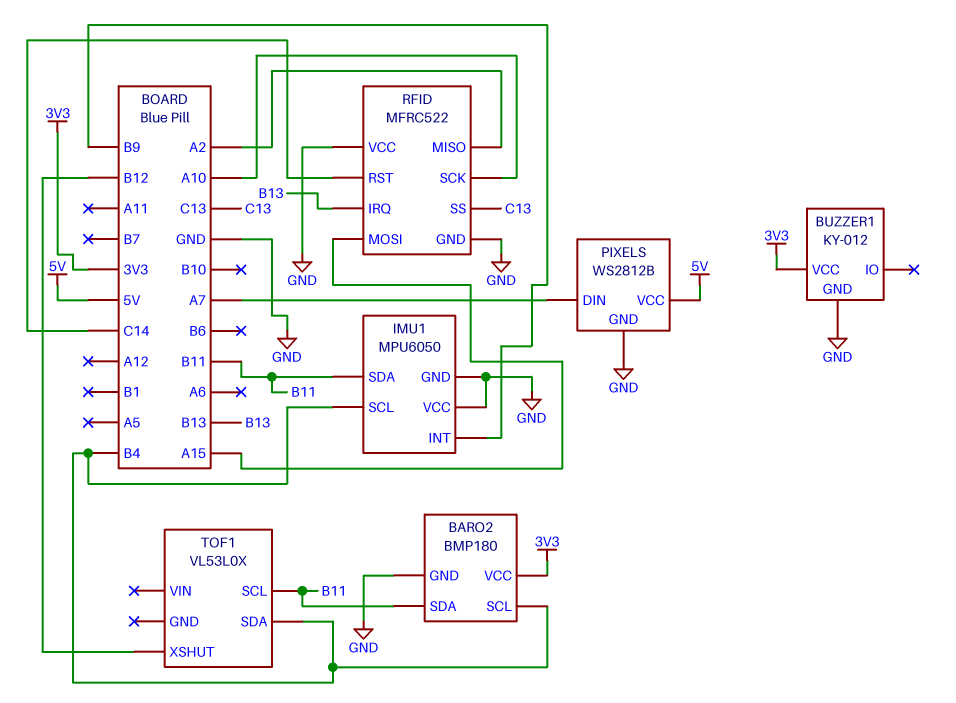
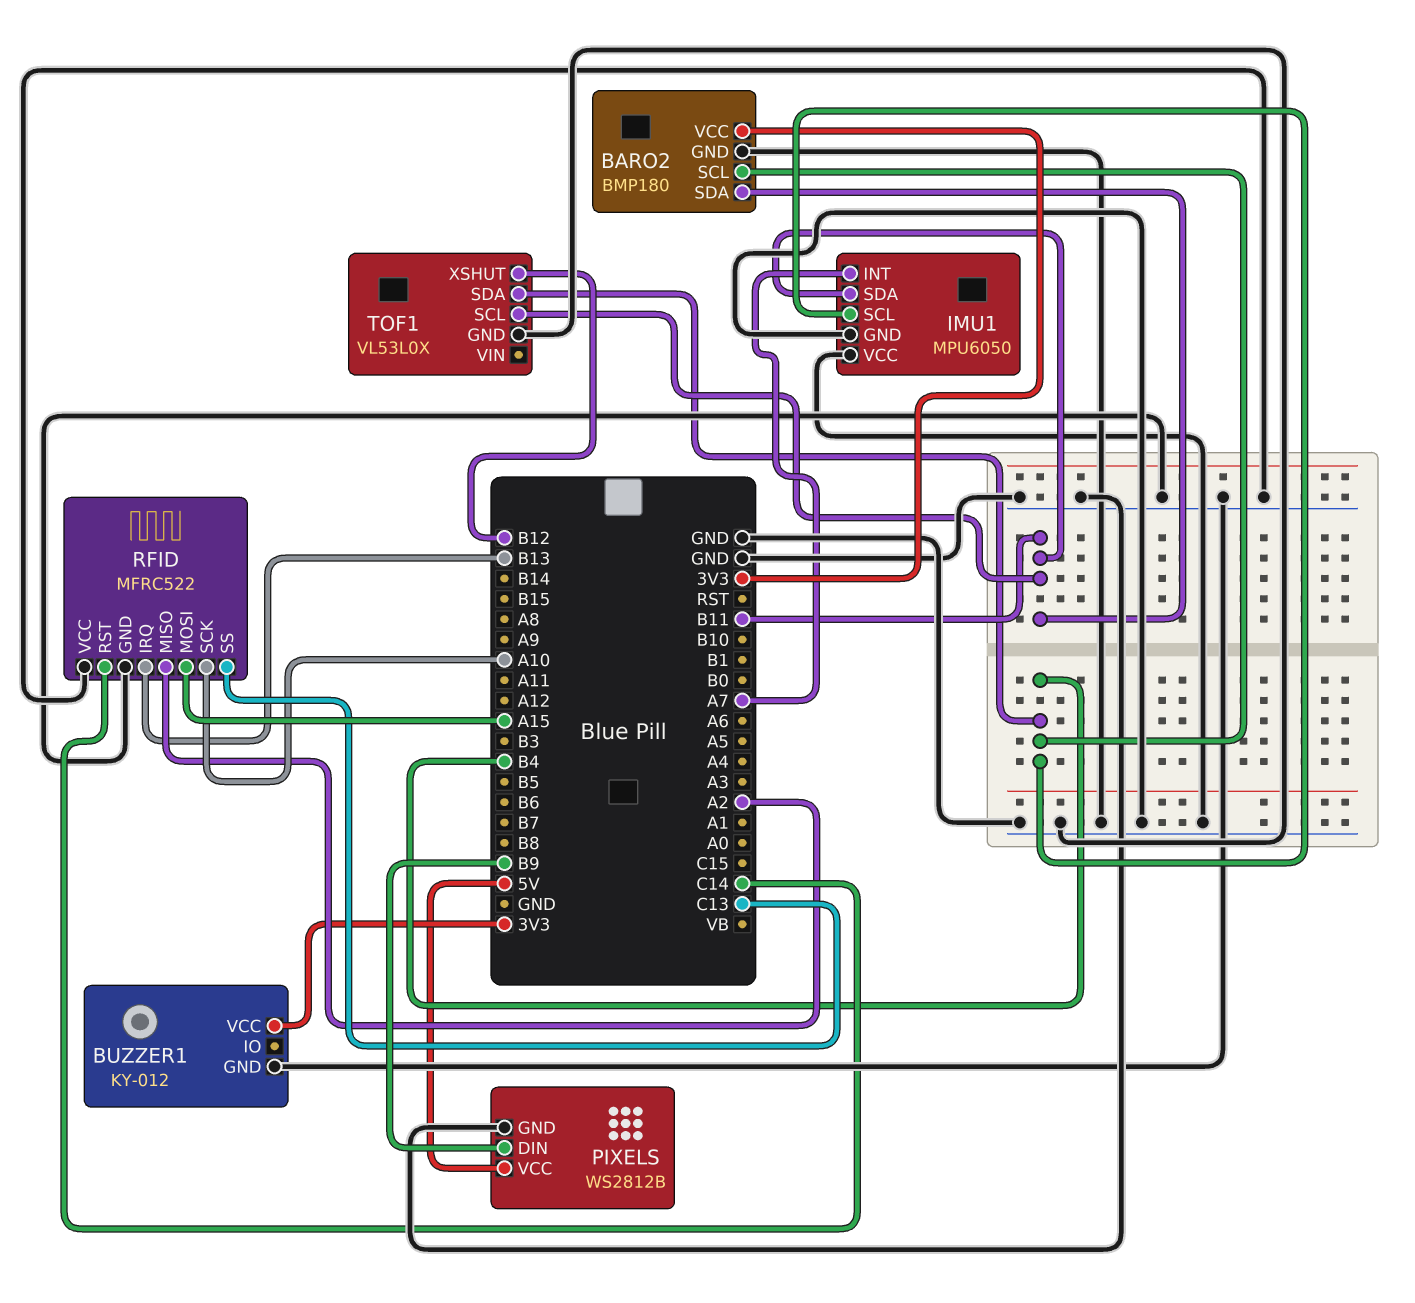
IMU1 pin INT: B9 -> A7
PIXELS pin DIN: A7 -> B9
TOF1 pin GND: none -> GND

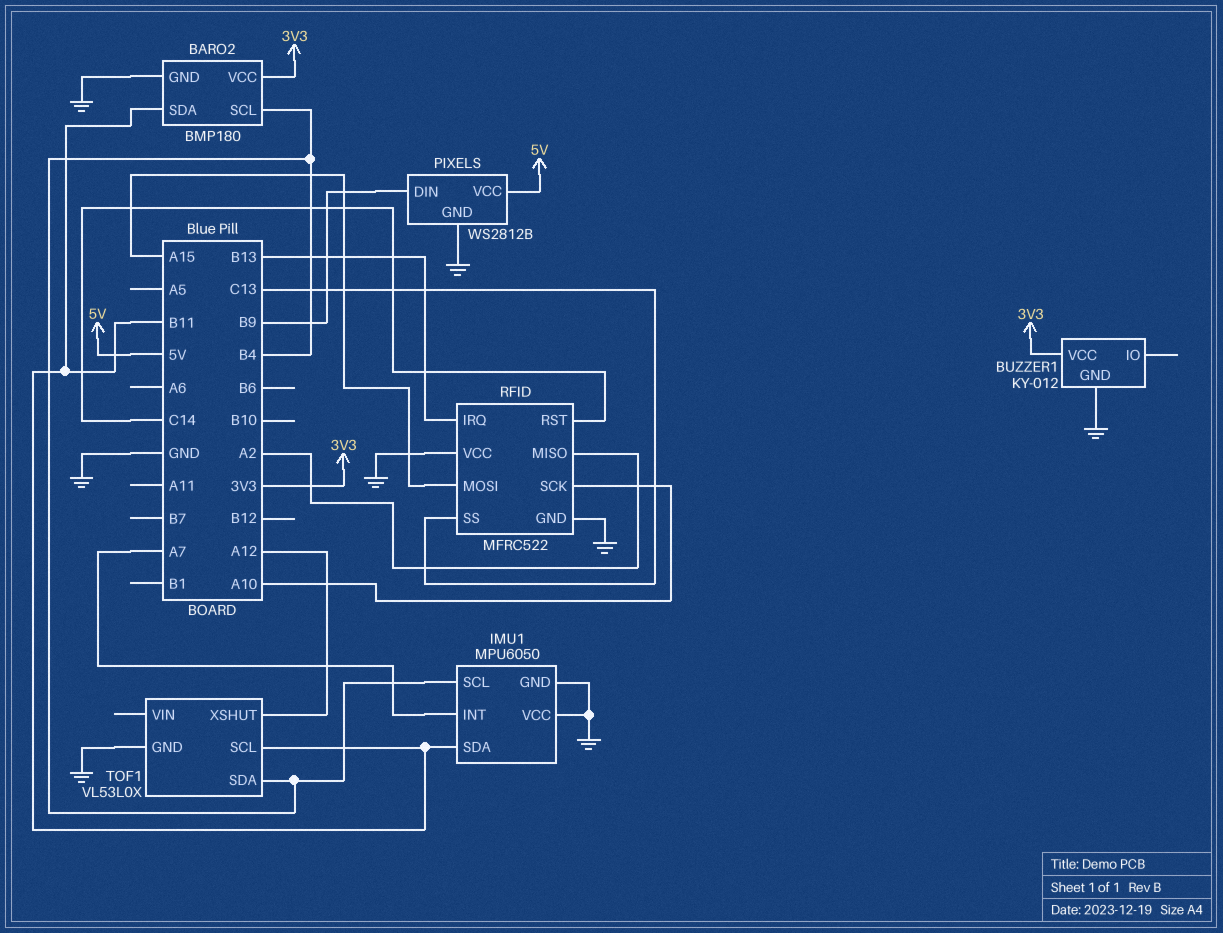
TOF1 pin XSHUT: B12 -> A12

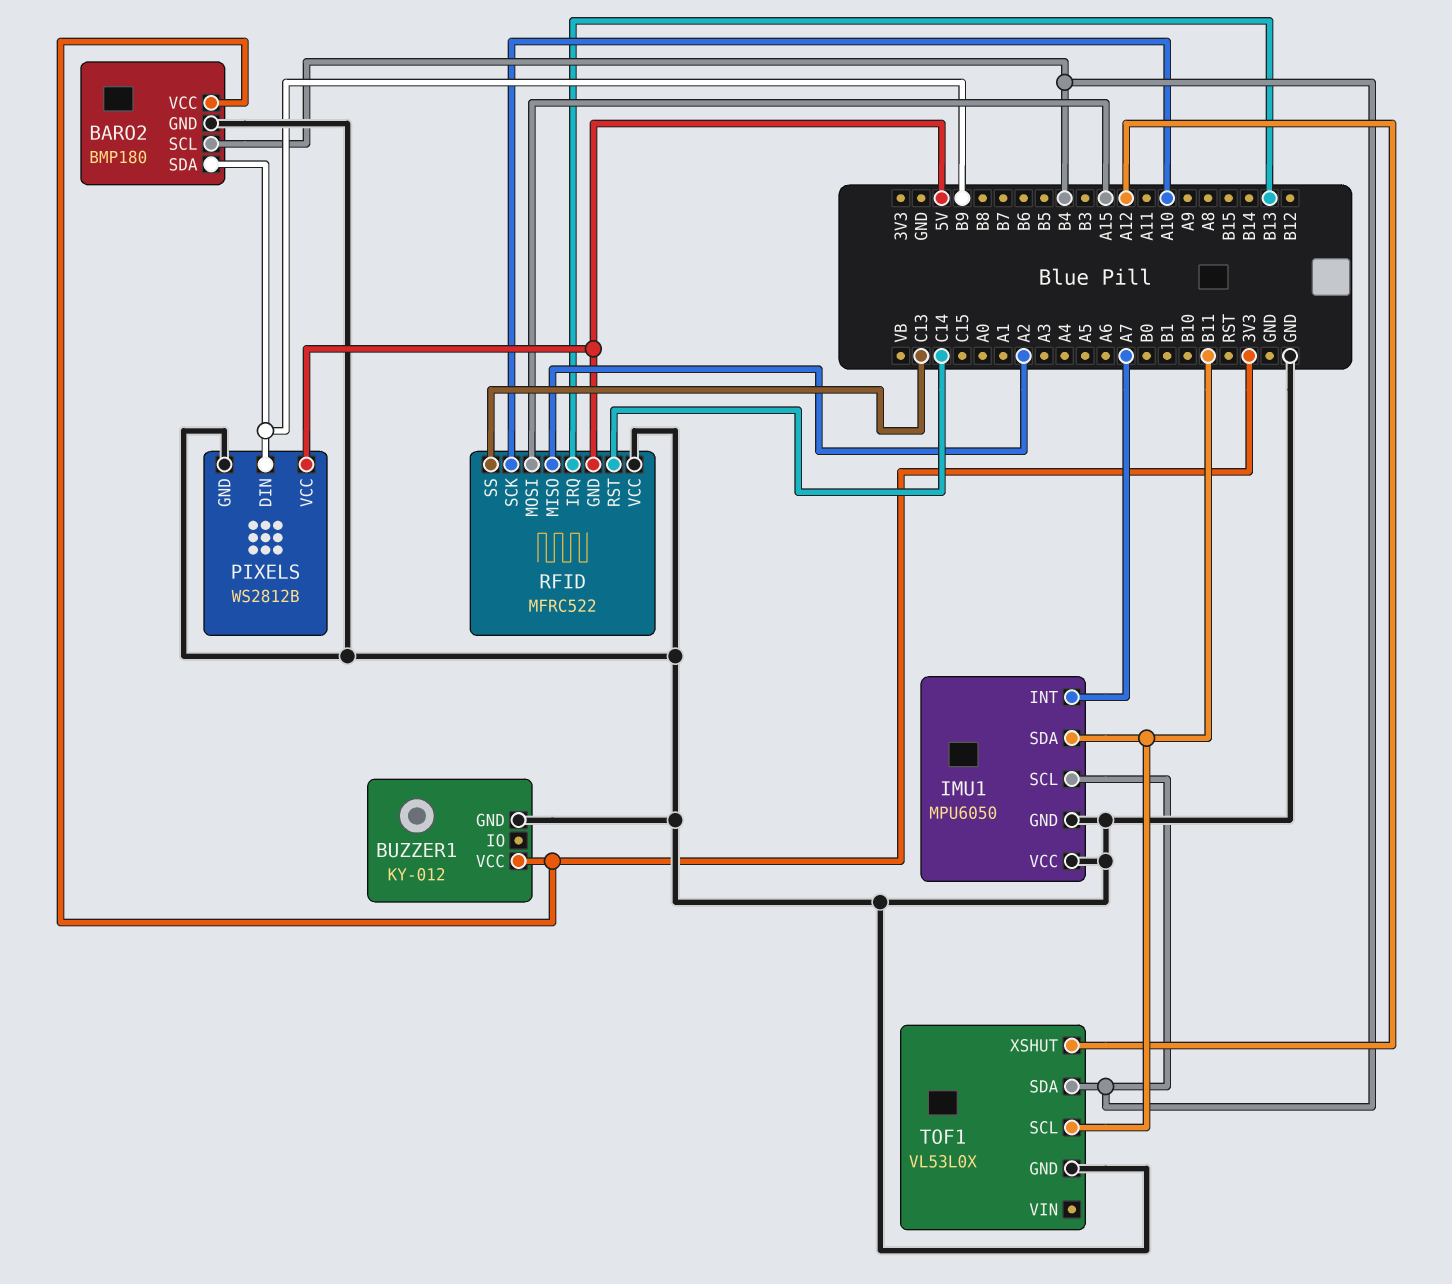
BARO2 pin SDA: B11 -> B9
RFID pin GND: GND -> 5V

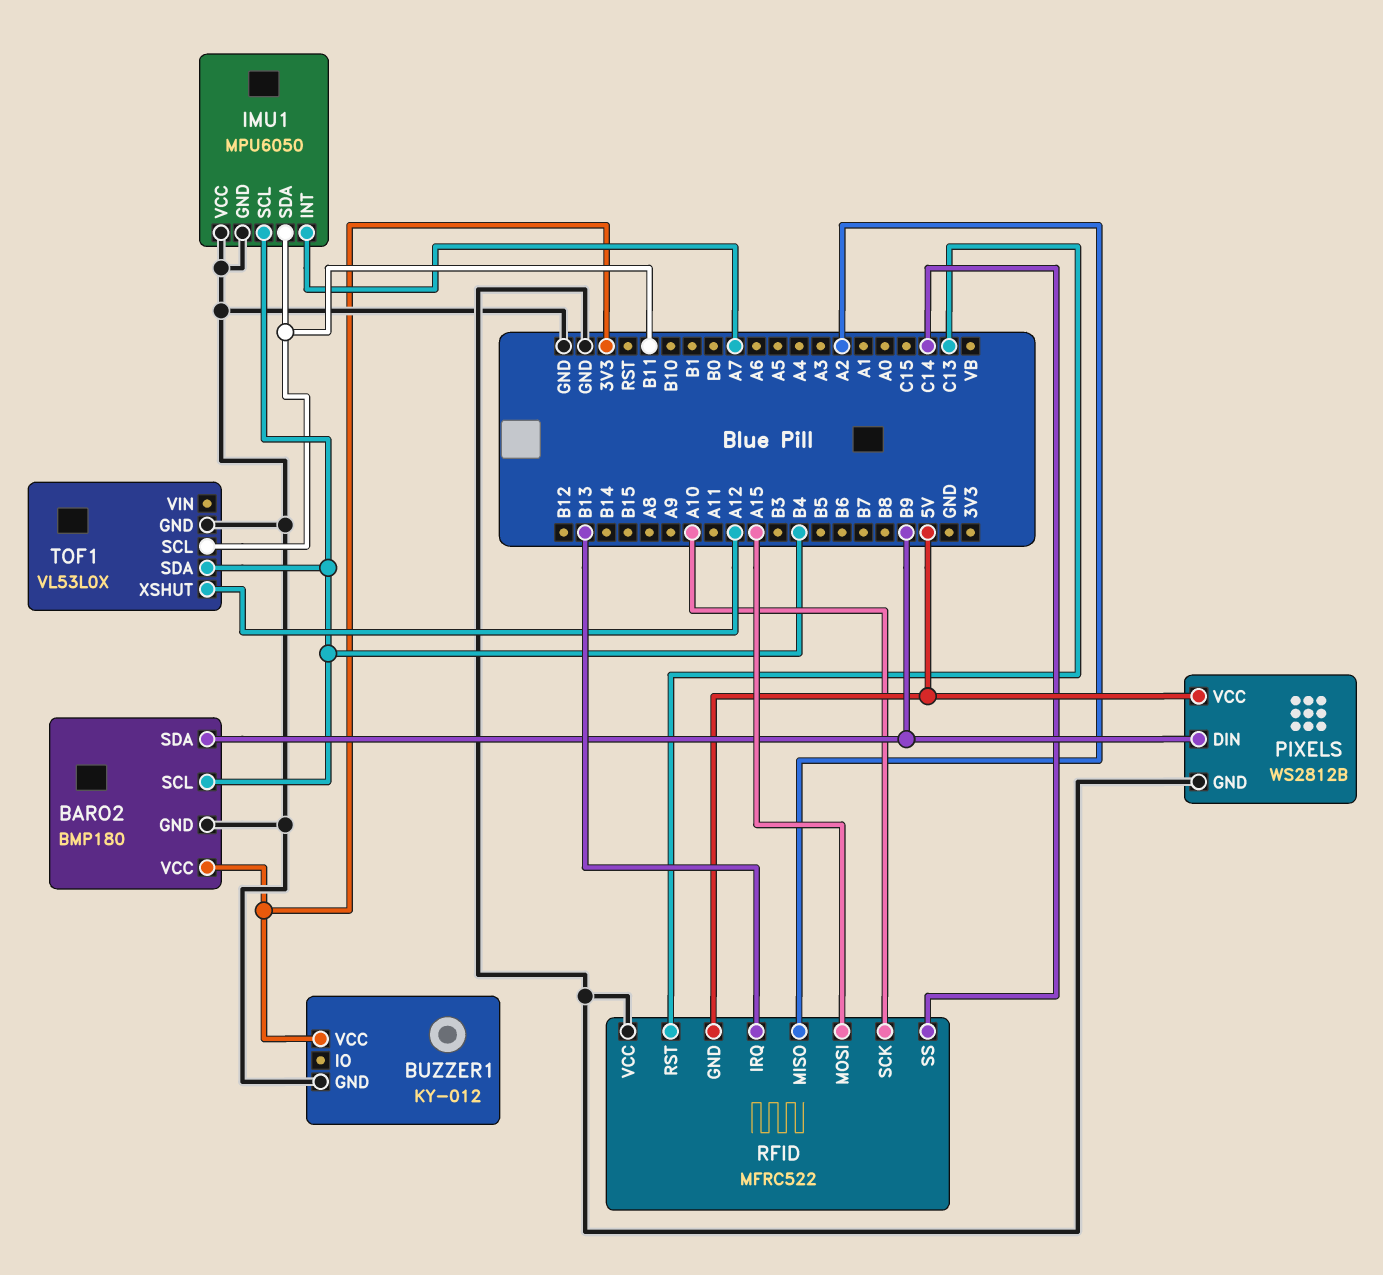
RFID pin RST: C14 -> C13
RFID pin SS: C13 -> C14

